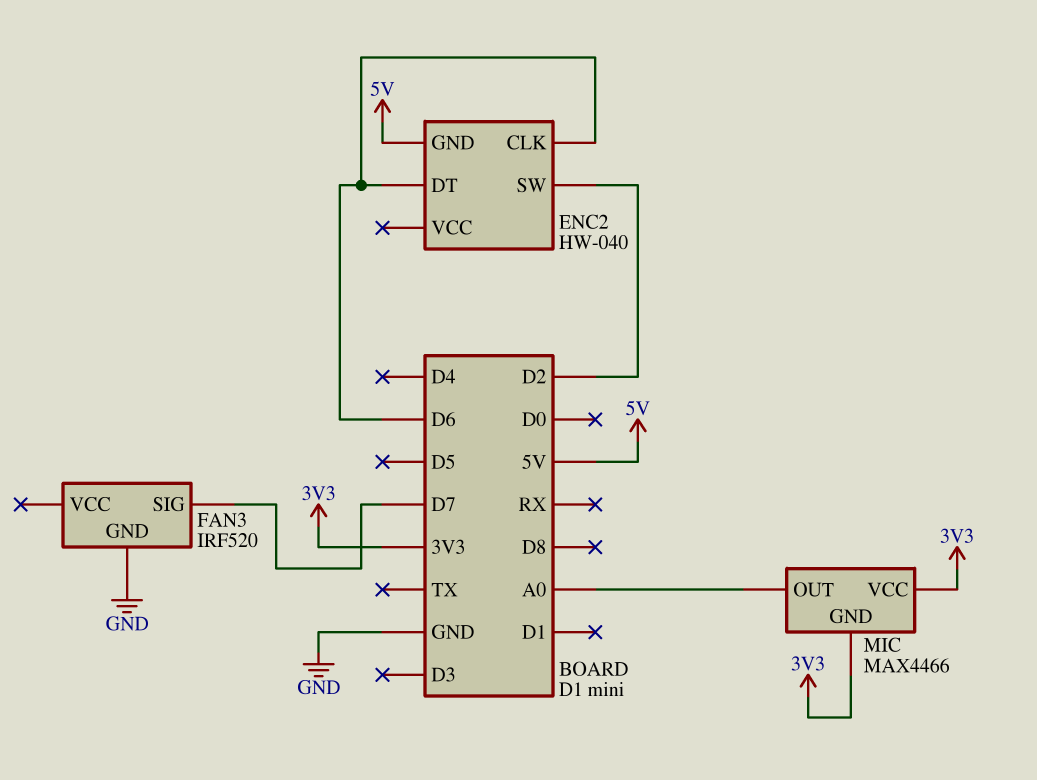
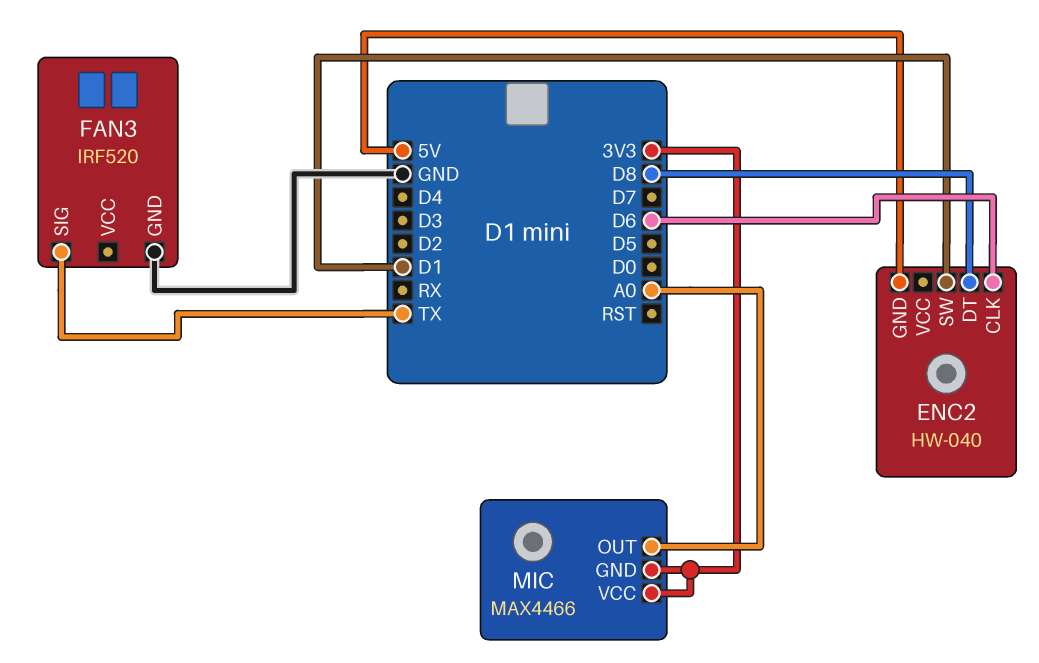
ENC2 pin DT: D6 -> D8
ENC2 pin SW: D2 -> D1
FAN3 pin SIG: D7 -> TX

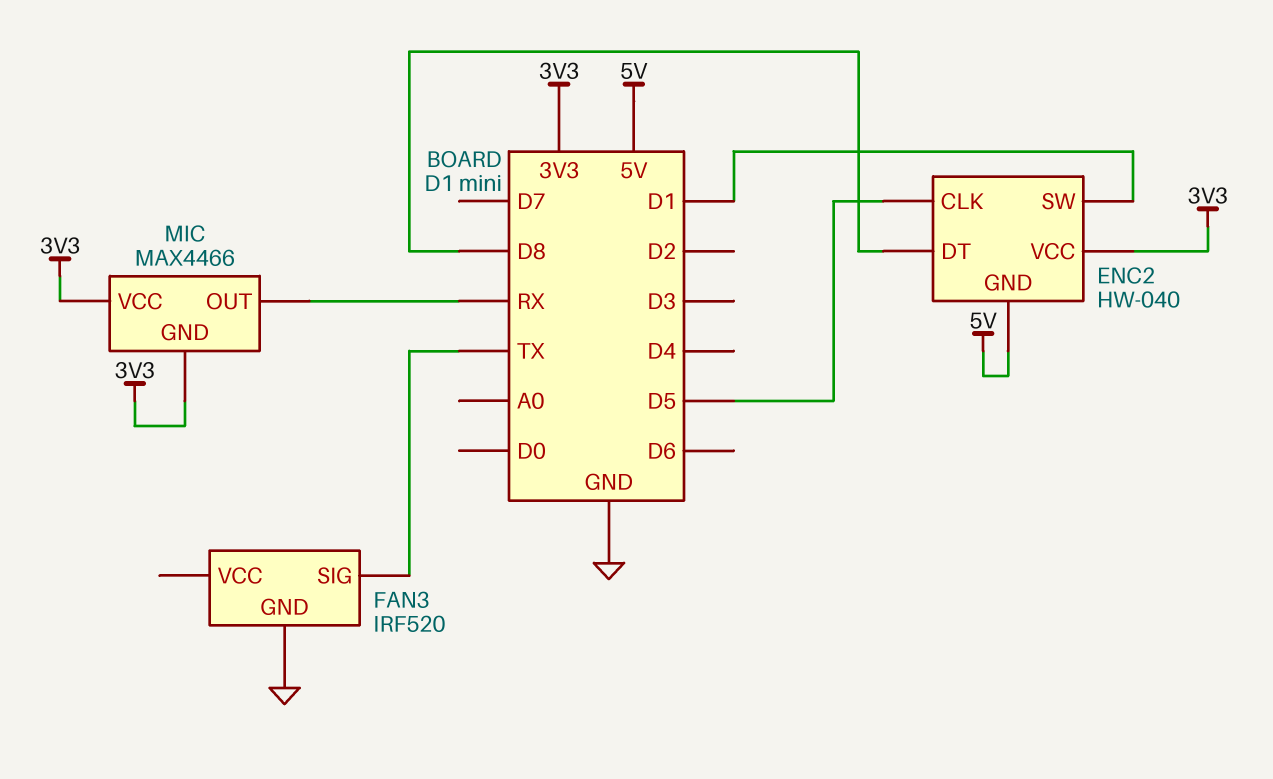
ENC2 pin CLK: D6 -> D5
ENC2 pin VCC: none -> 3V3
MIC pin OUT: A0 -> RX

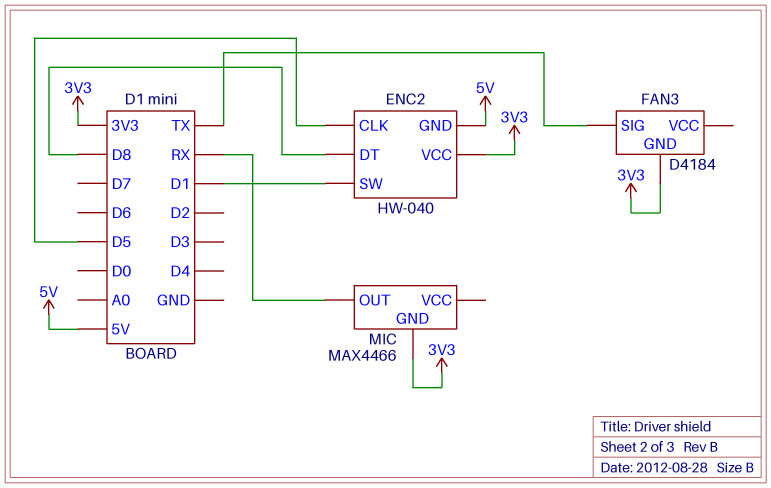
FAN3: IRF520 -> D4184
FAN3 pin GND: GND -> 3V3
MIC pin VCC: 3V3 -> none

